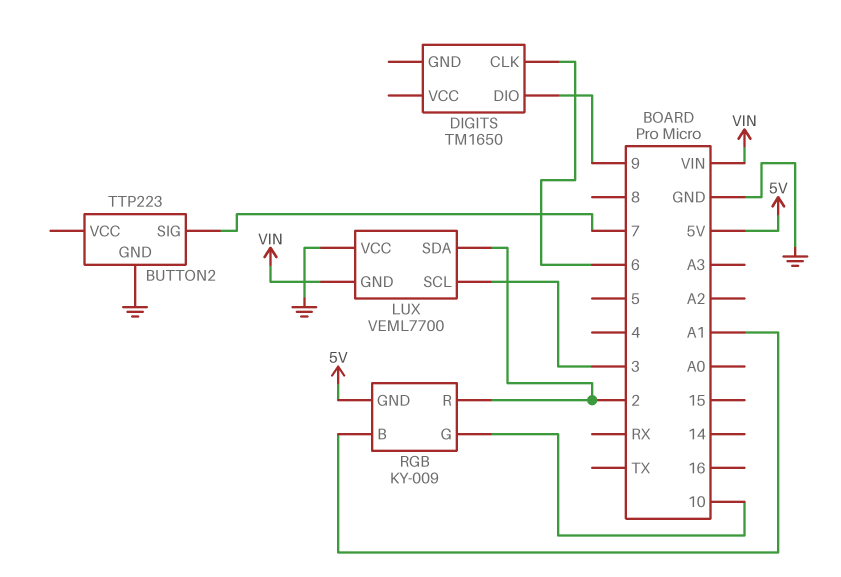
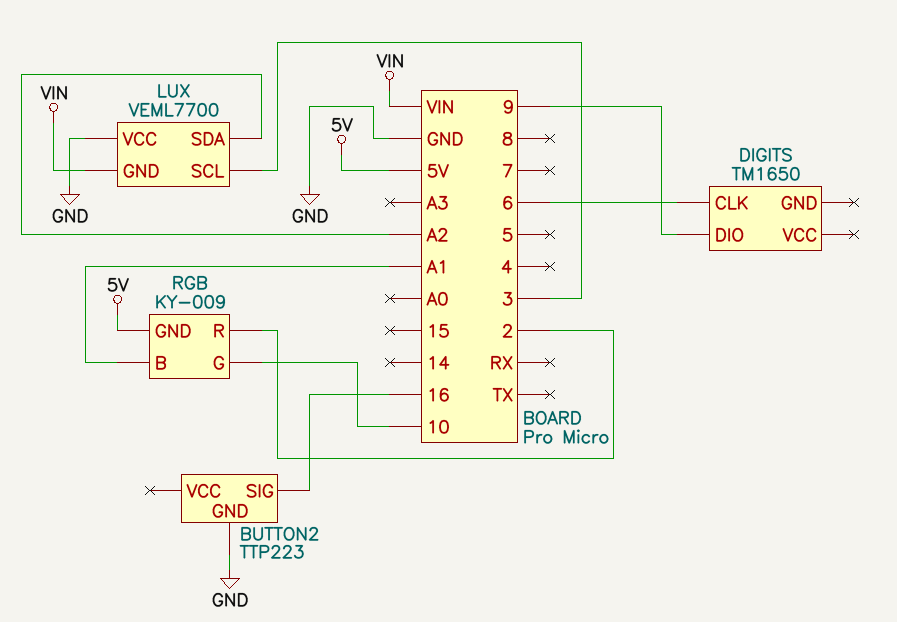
BUTTON2 pin SIG: 7 -> 16
LUX pin SDA: 2 -> A2

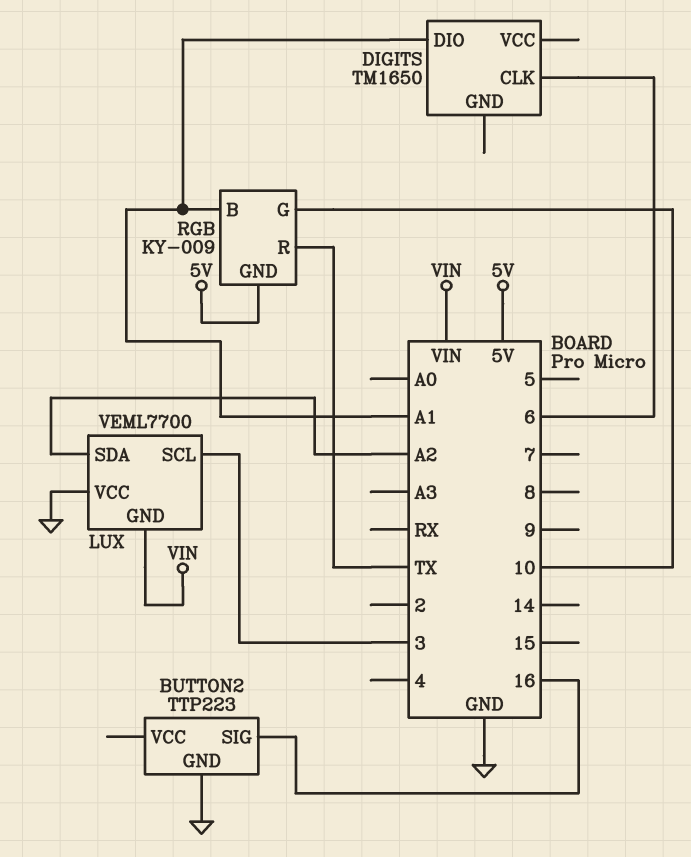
DIGITS pin DIO: 9 -> A1
RGB pin R: 2 -> TX

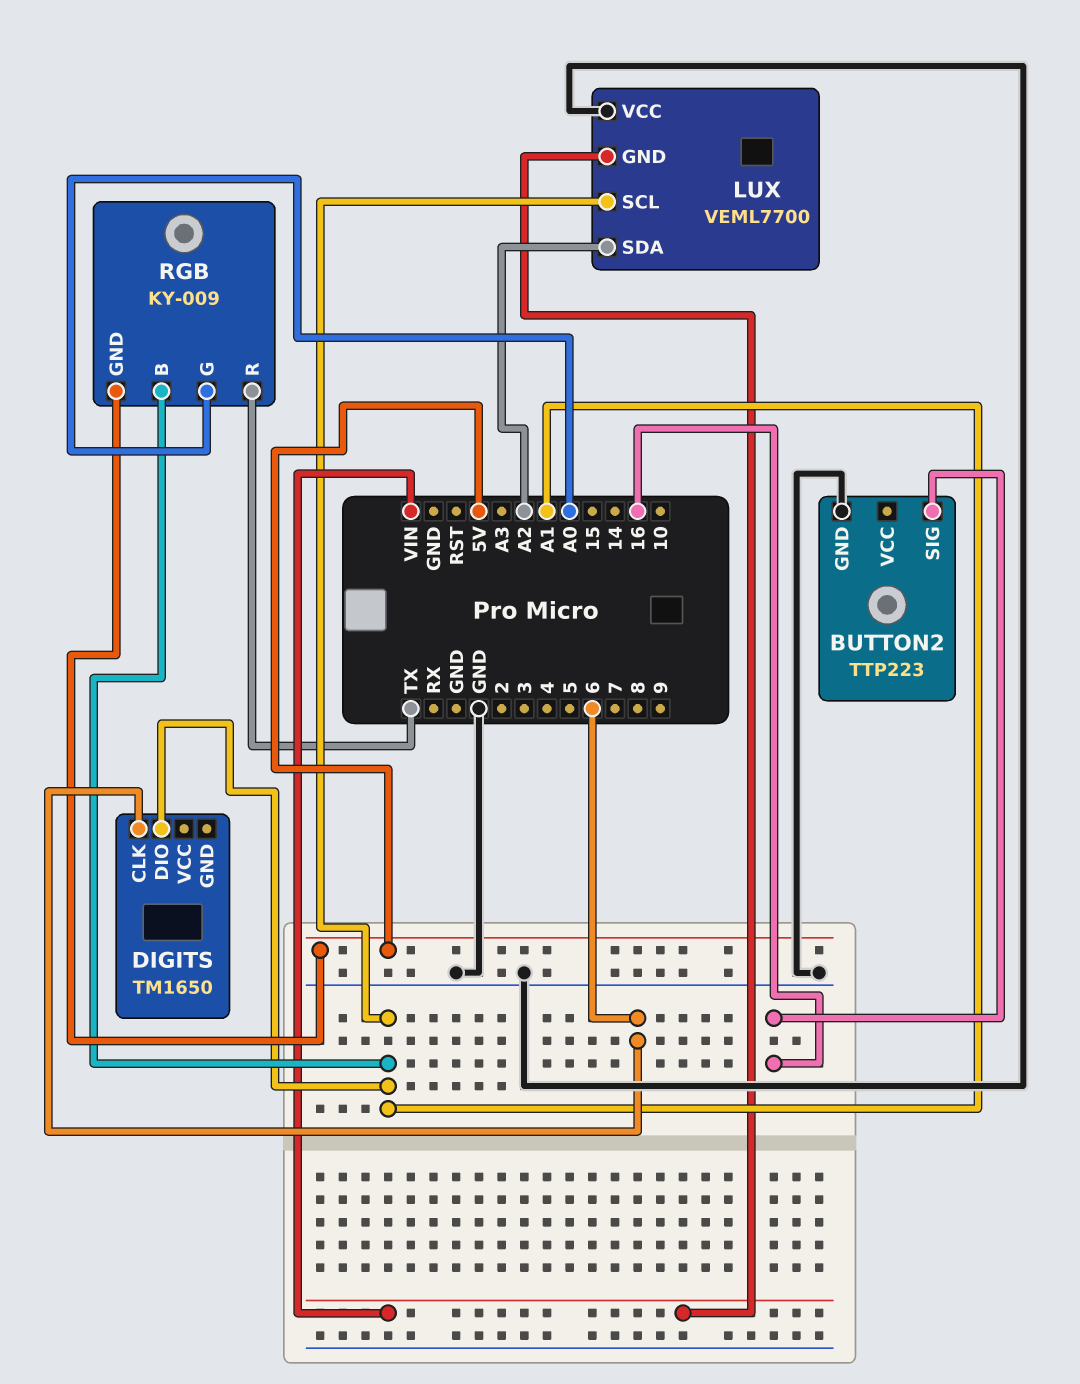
LUX pin SCL: 3 -> A1
RGB pin G: 10 -> A0

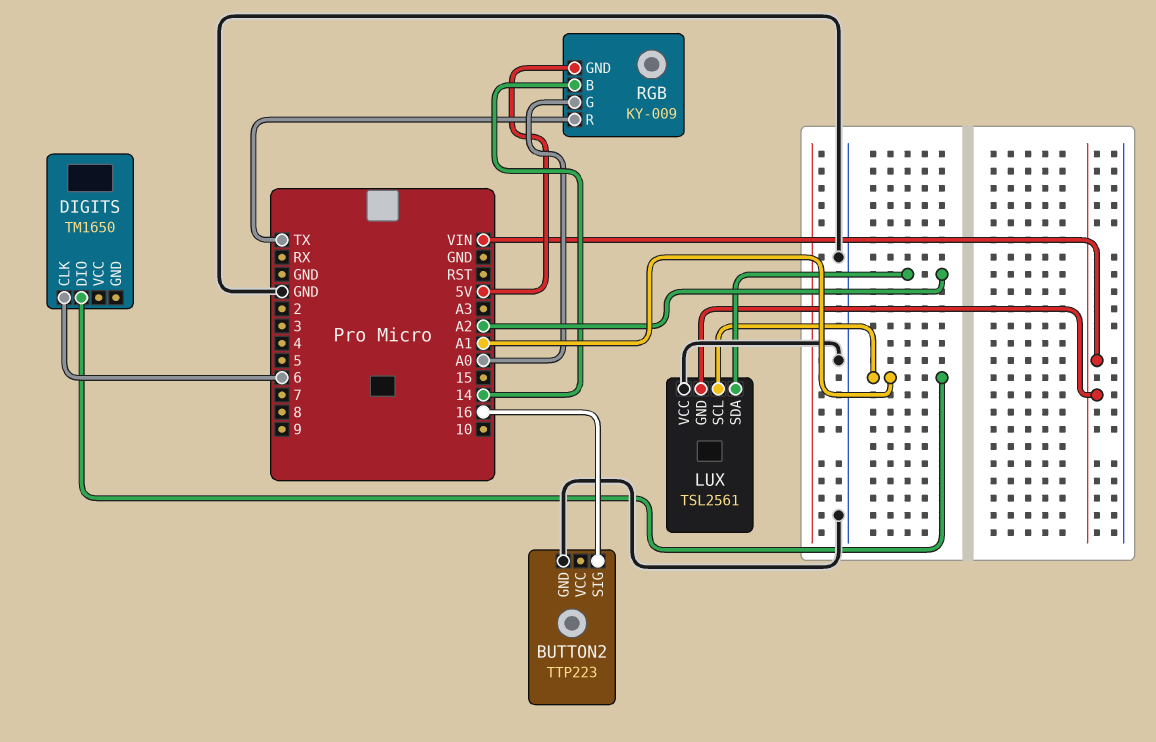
LUX: VEML7700 -> TSL2561
RGB pin B: A1 -> 14

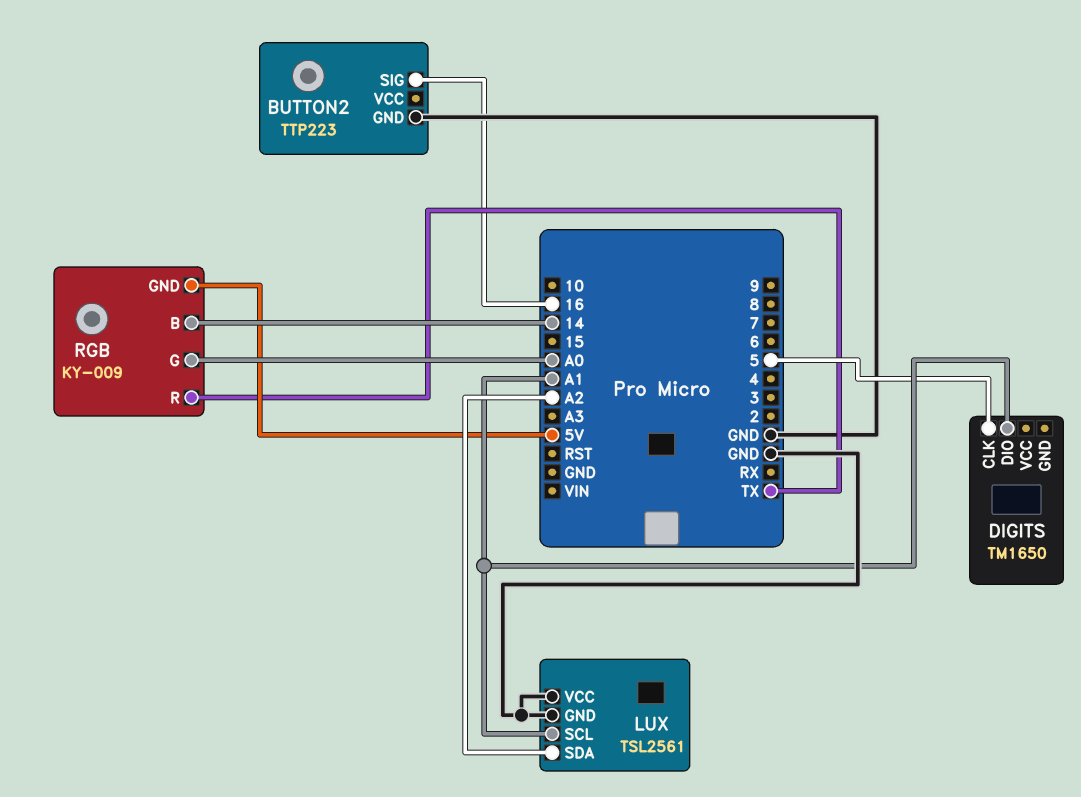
DIGITS pin CLK: 6 -> 5
LUX pin GND: VIN -> GND

